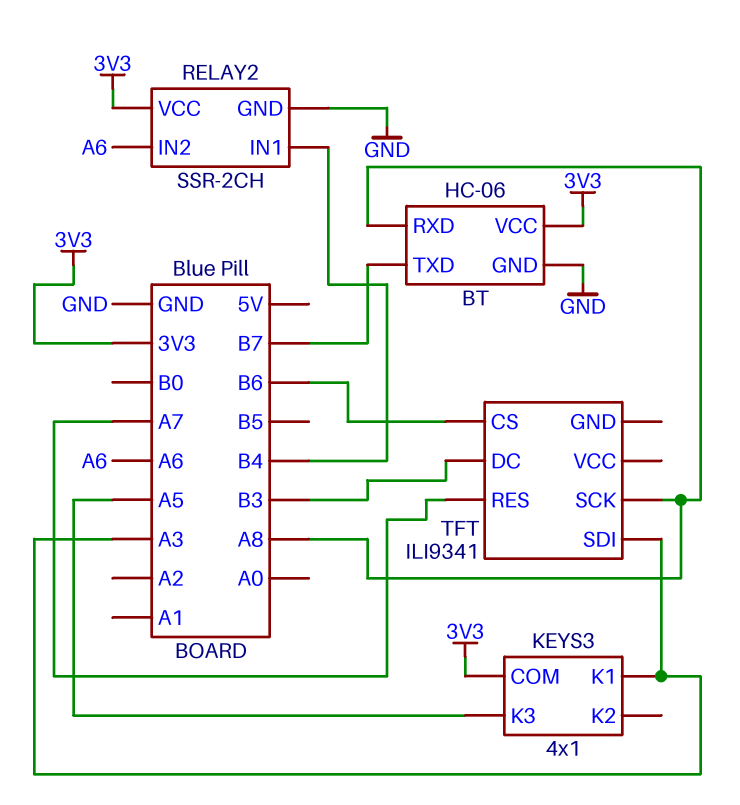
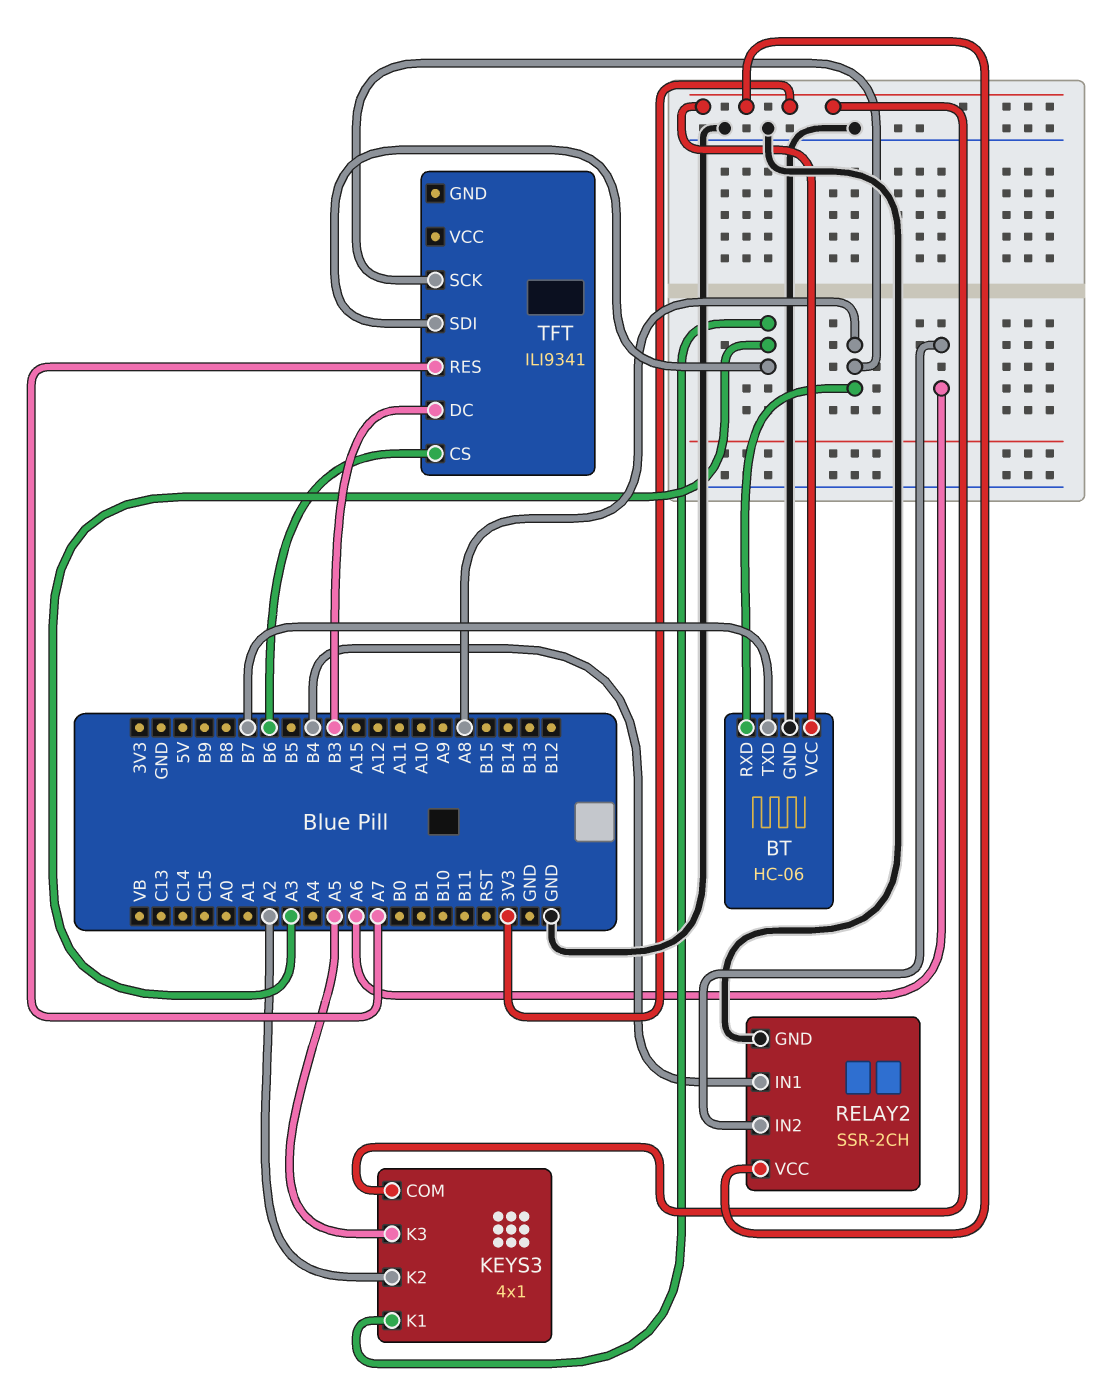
KEYS3 pin K2: none -> A2

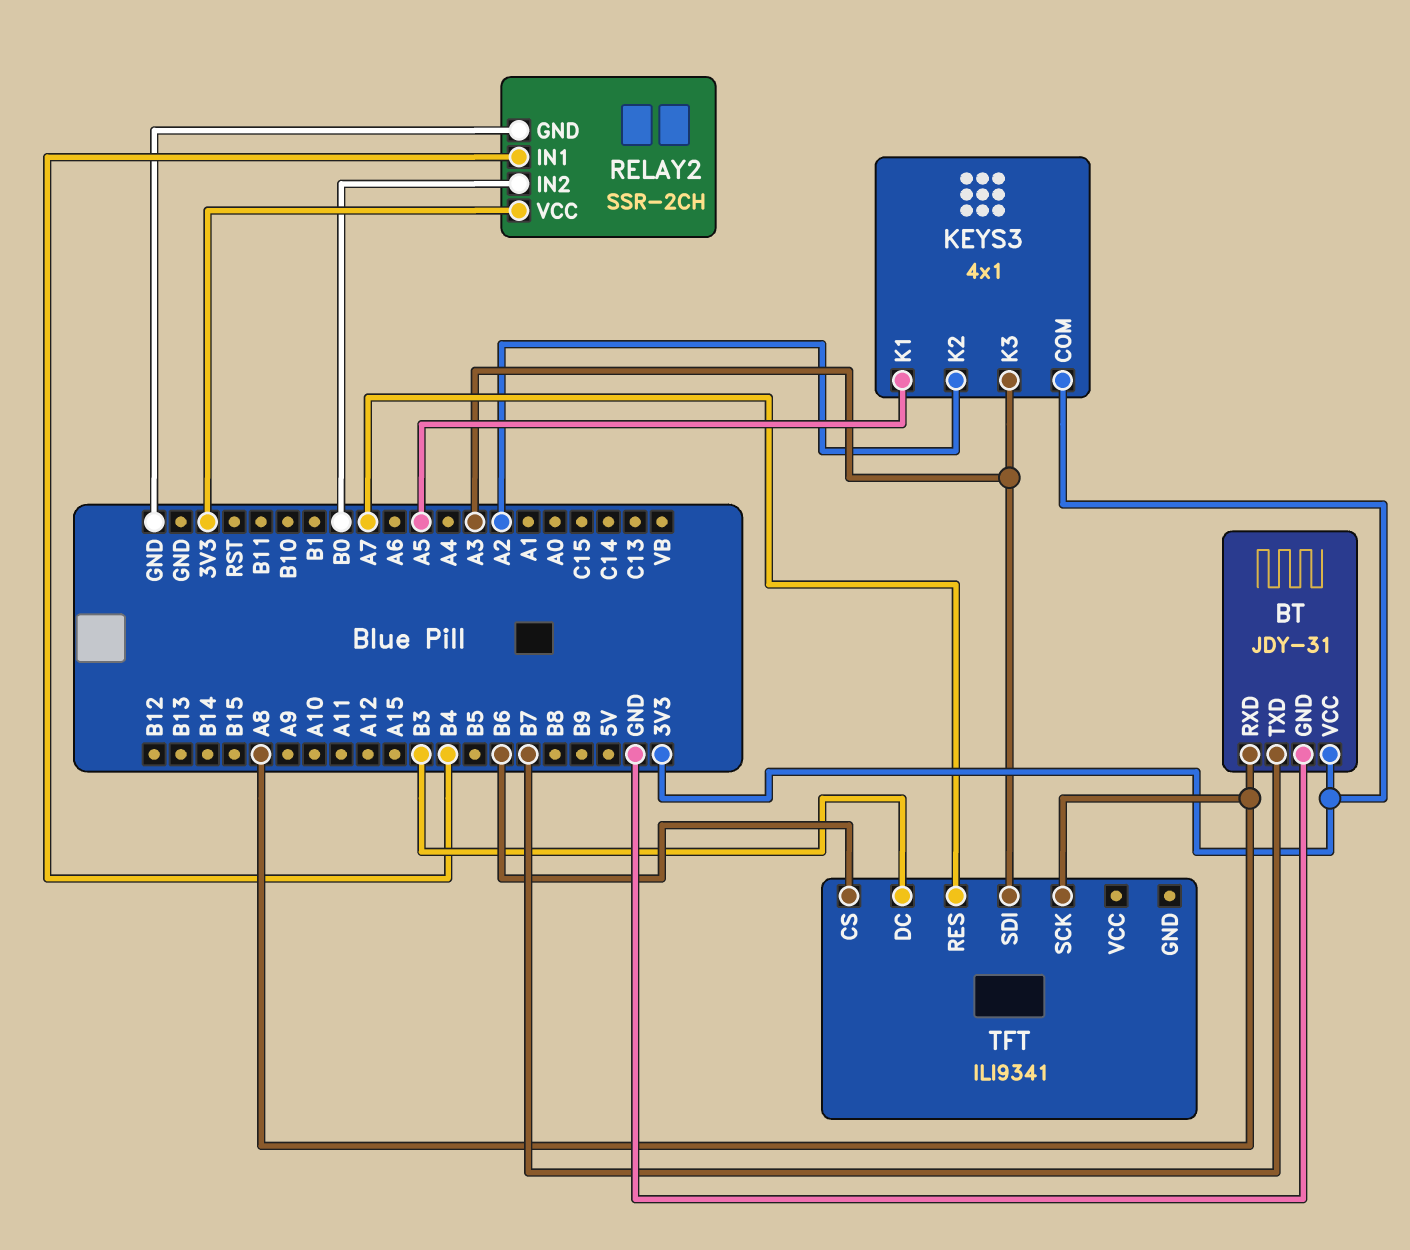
BT: HC-06 -> JDY-31
KEYS3 pin K1: A3 -> A5
KEYS3 pin K3: A5 -> A3
RELAY2 pin IN2: A6 -> B0

